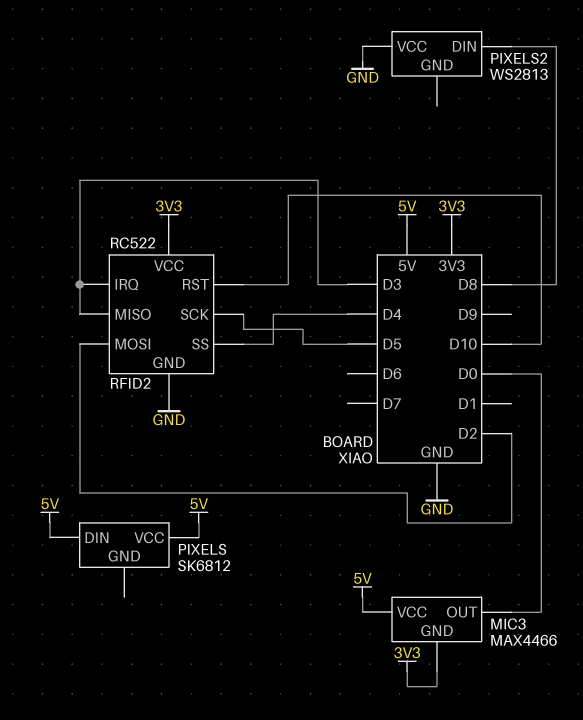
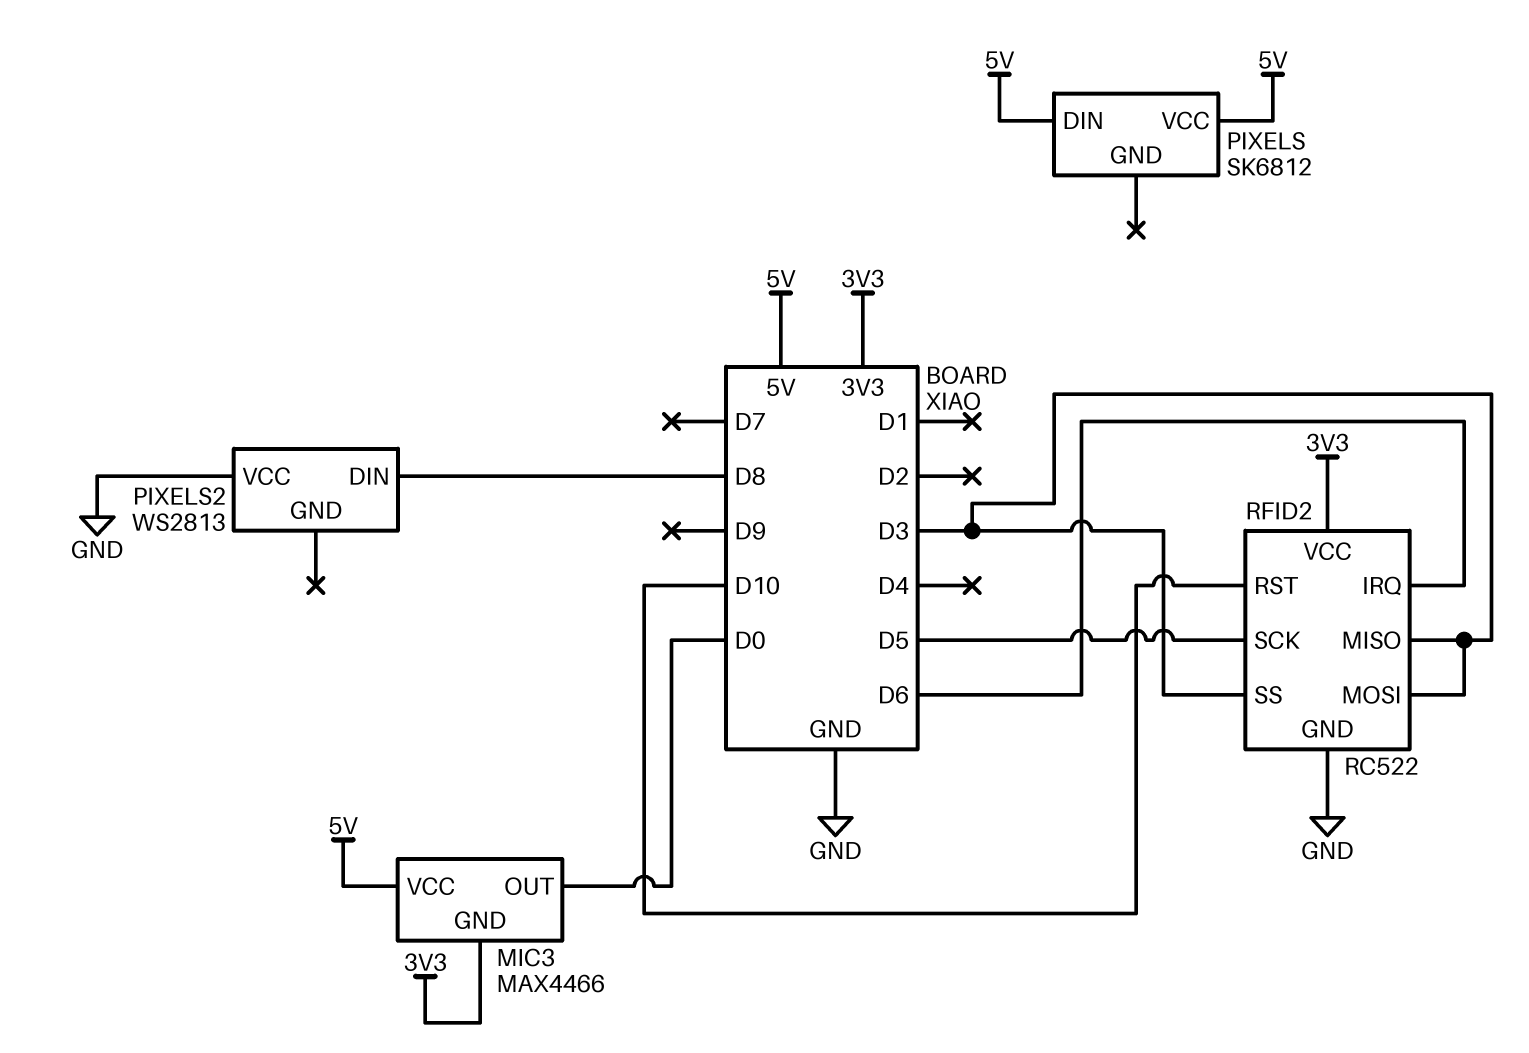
RFID2 pin IRQ: D3 -> D6
RFID2 pin MOSI: D2 -> D3
RFID2 pin SS: D4 -> D3

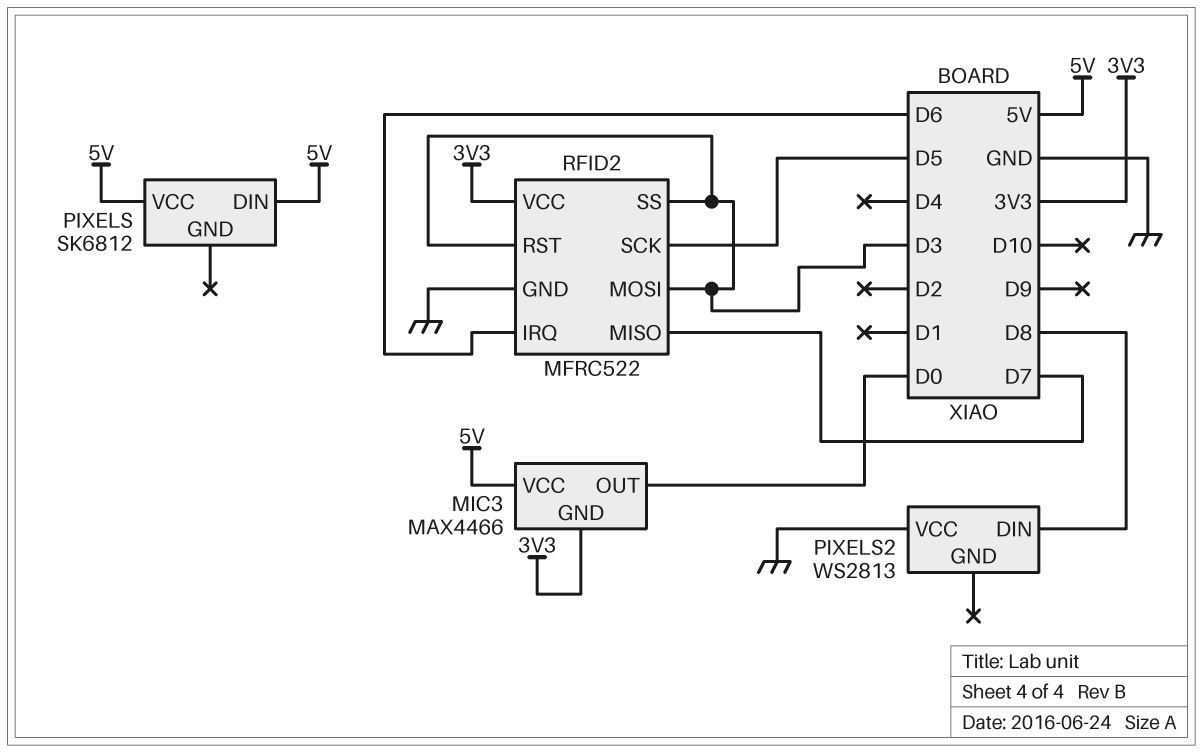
RFID2: RC522 -> MFRC522
RFID2 pin MISO: D3 -> D7
RFID2 pin RST: D10 -> D3

